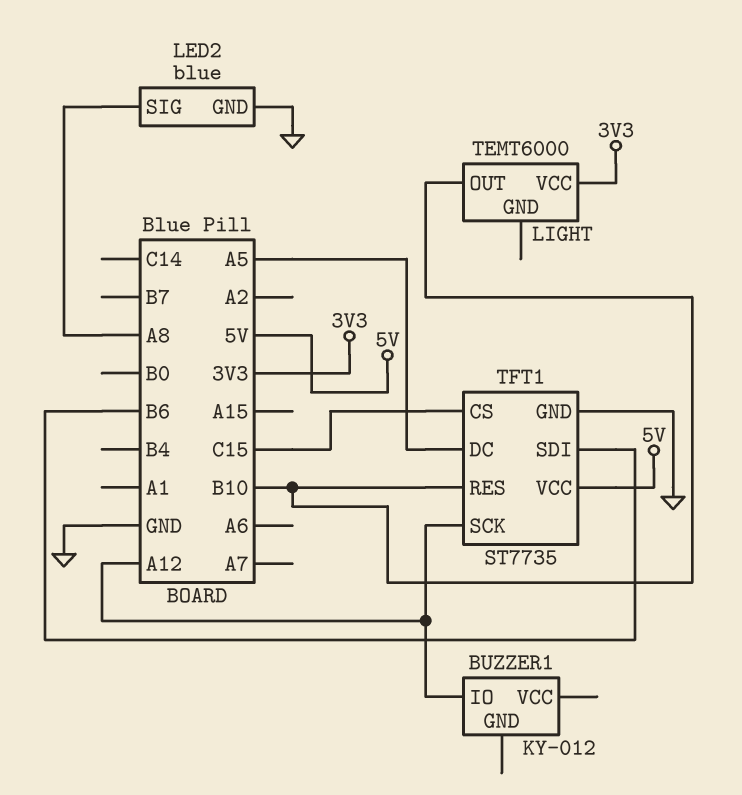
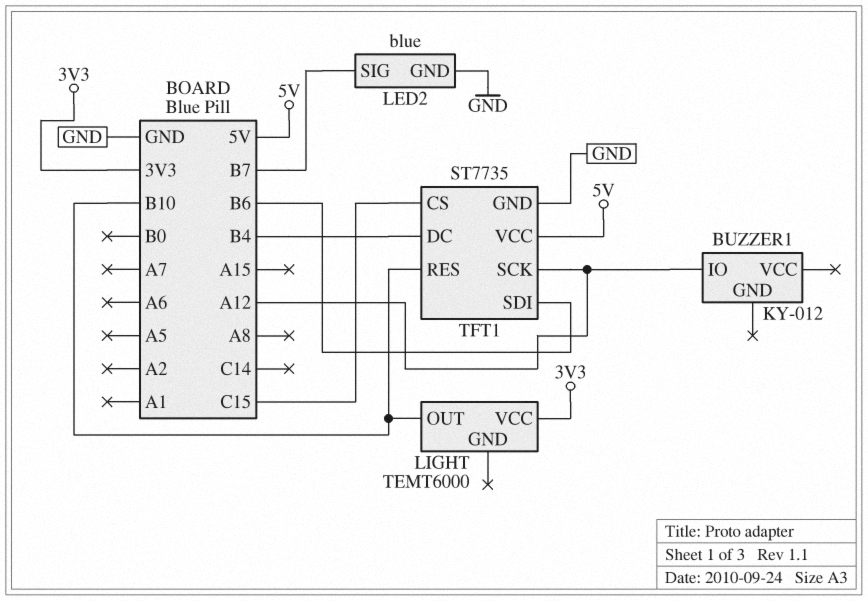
LED2 pin SIG: A8 -> B7
TFT1 pin DC: A5 -> B4

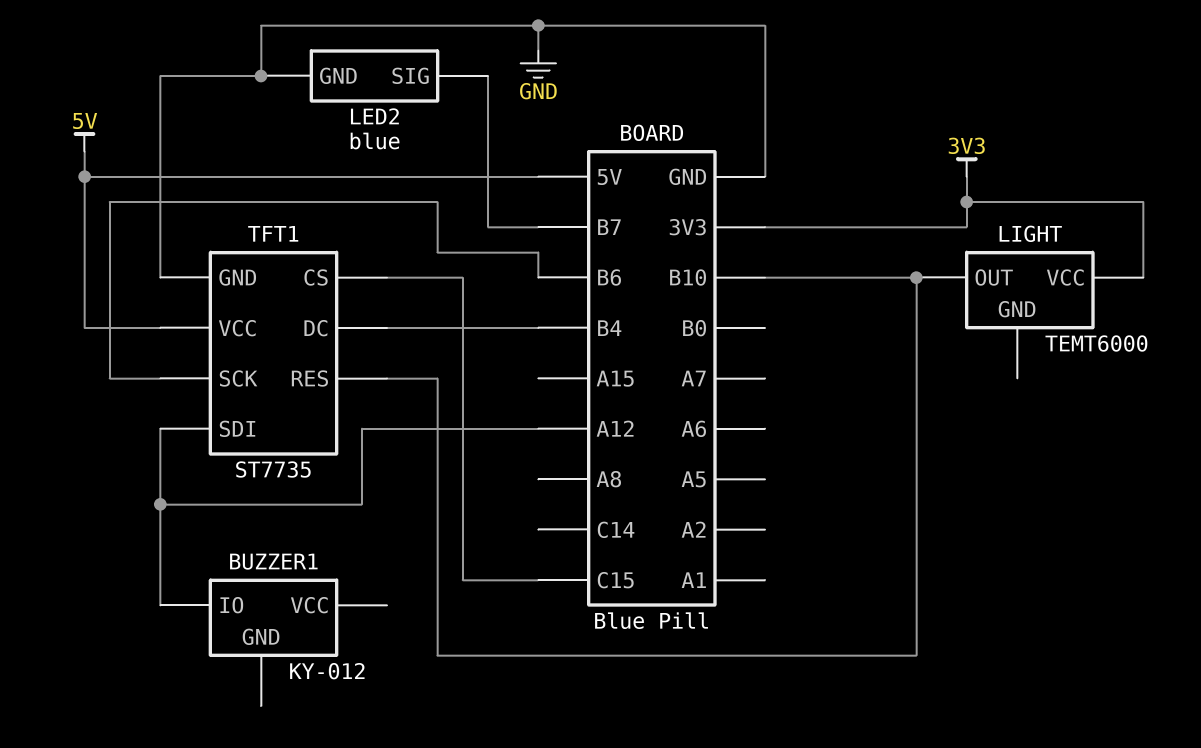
TFT1 pin SCK: A12 -> B6
TFT1 pin SDI: B6 -> A12

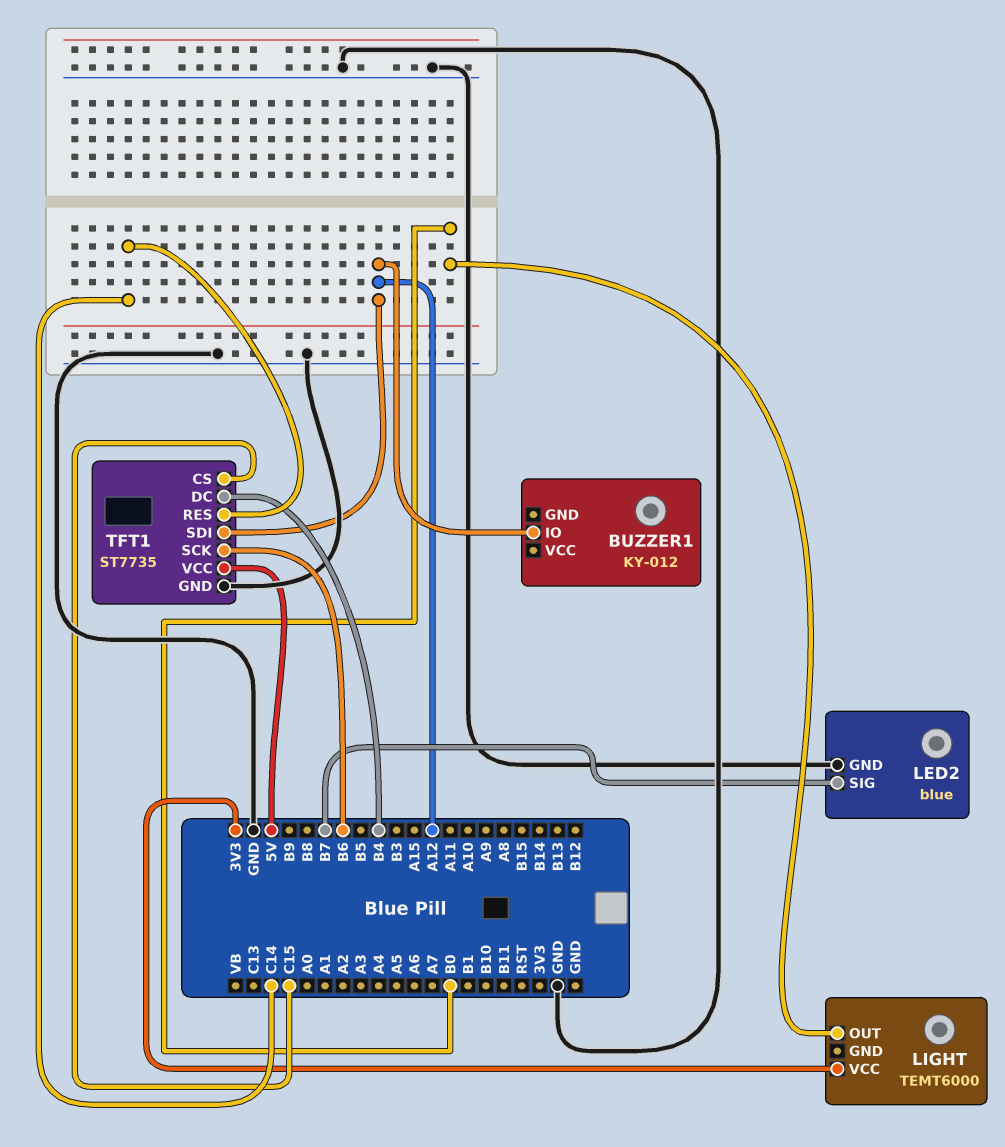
LIGHT pin OUT: B10 -> B0
TFT1 pin RES: B10 -> C14

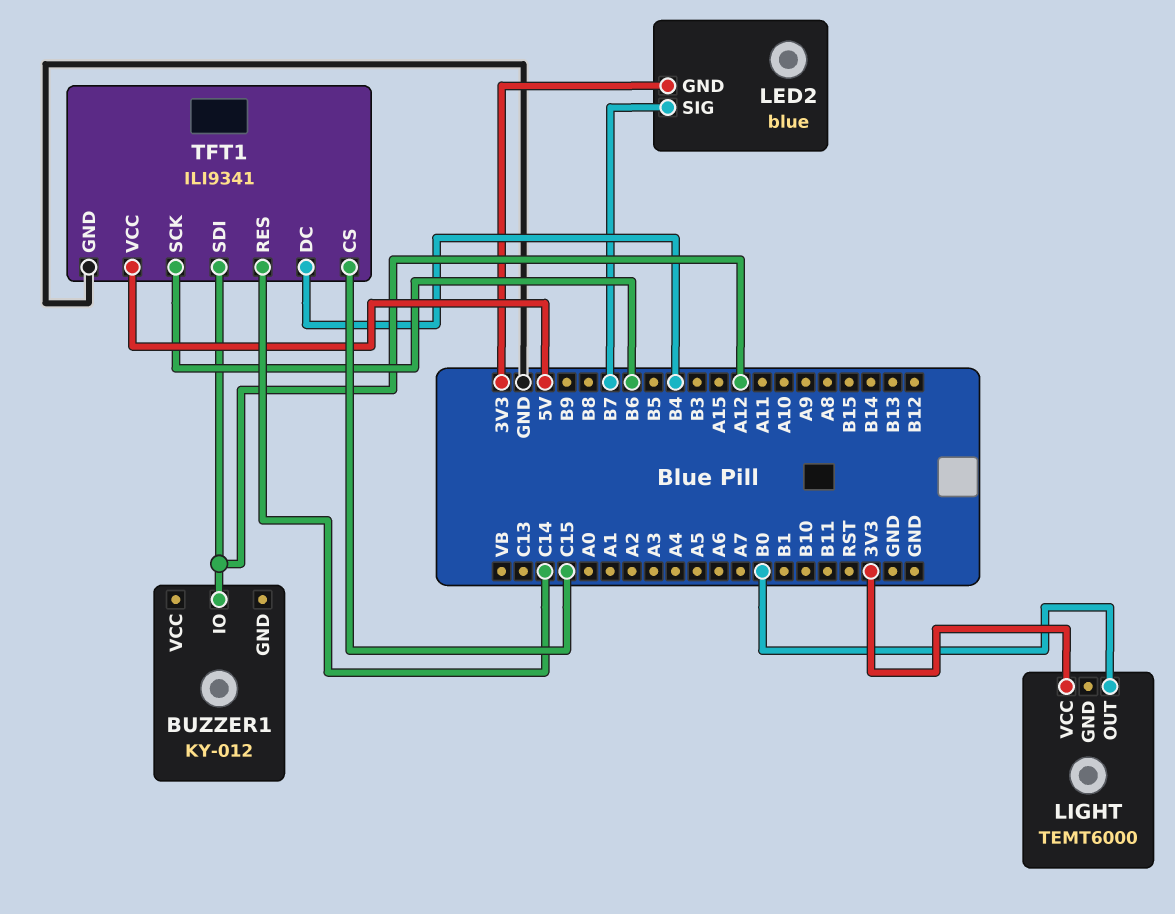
LED2 pin GND: GND -> 3V3
TFT1: ST7735 -> ILI9341

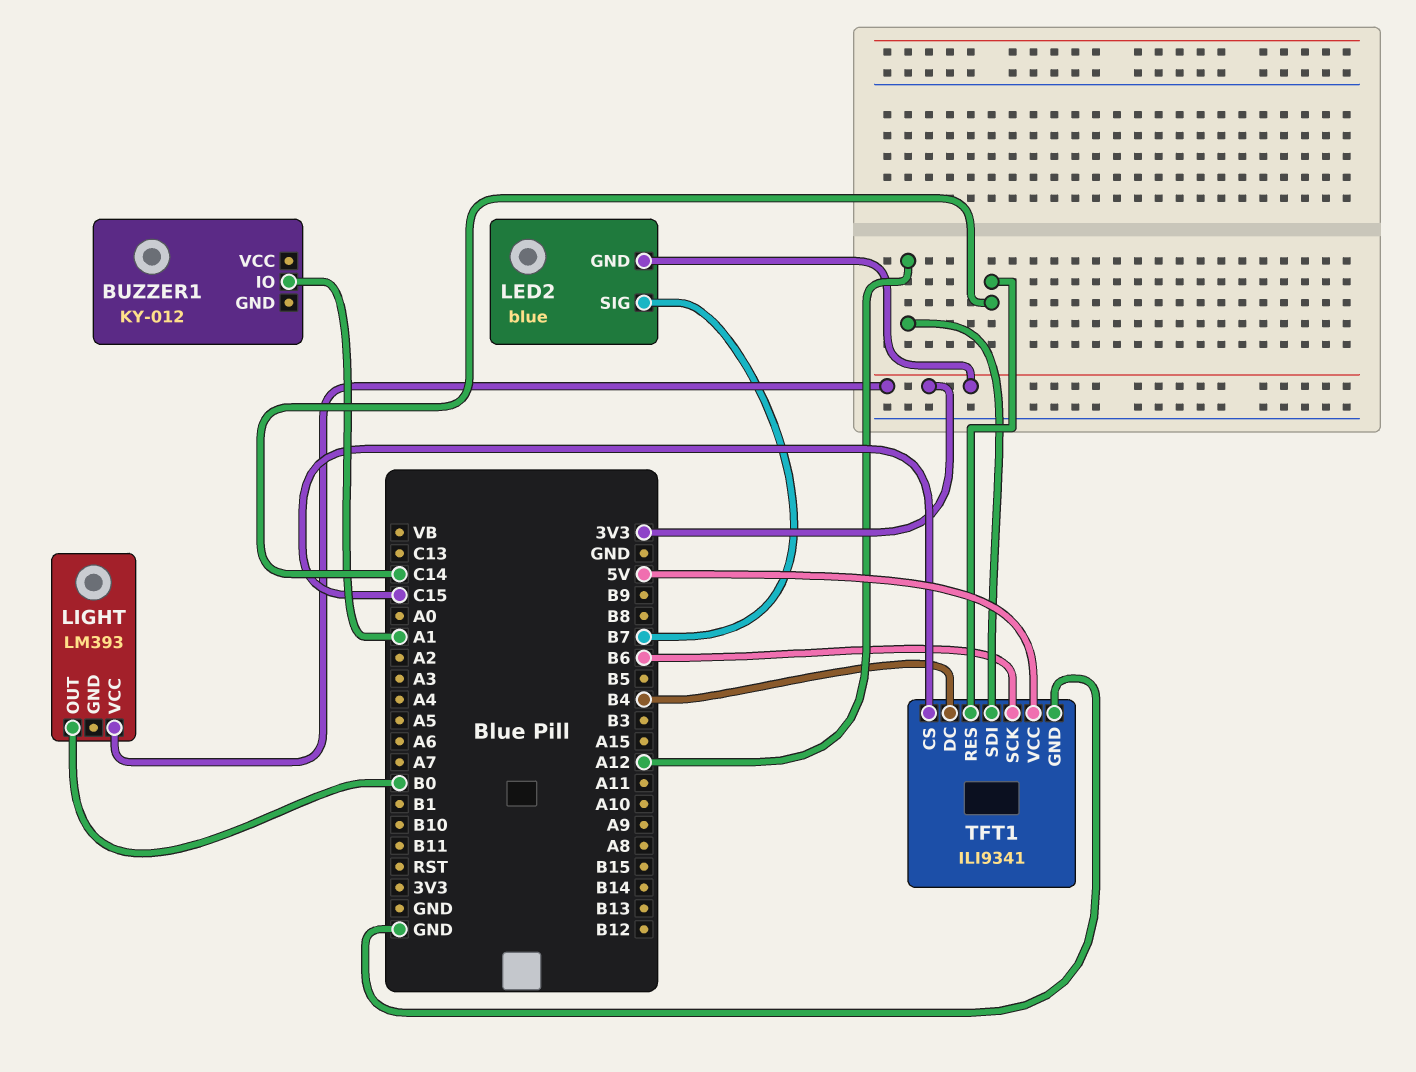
BUZZER1 pin IO: A12 -> A1
LIGHT: TEMT6000 -> LM393

